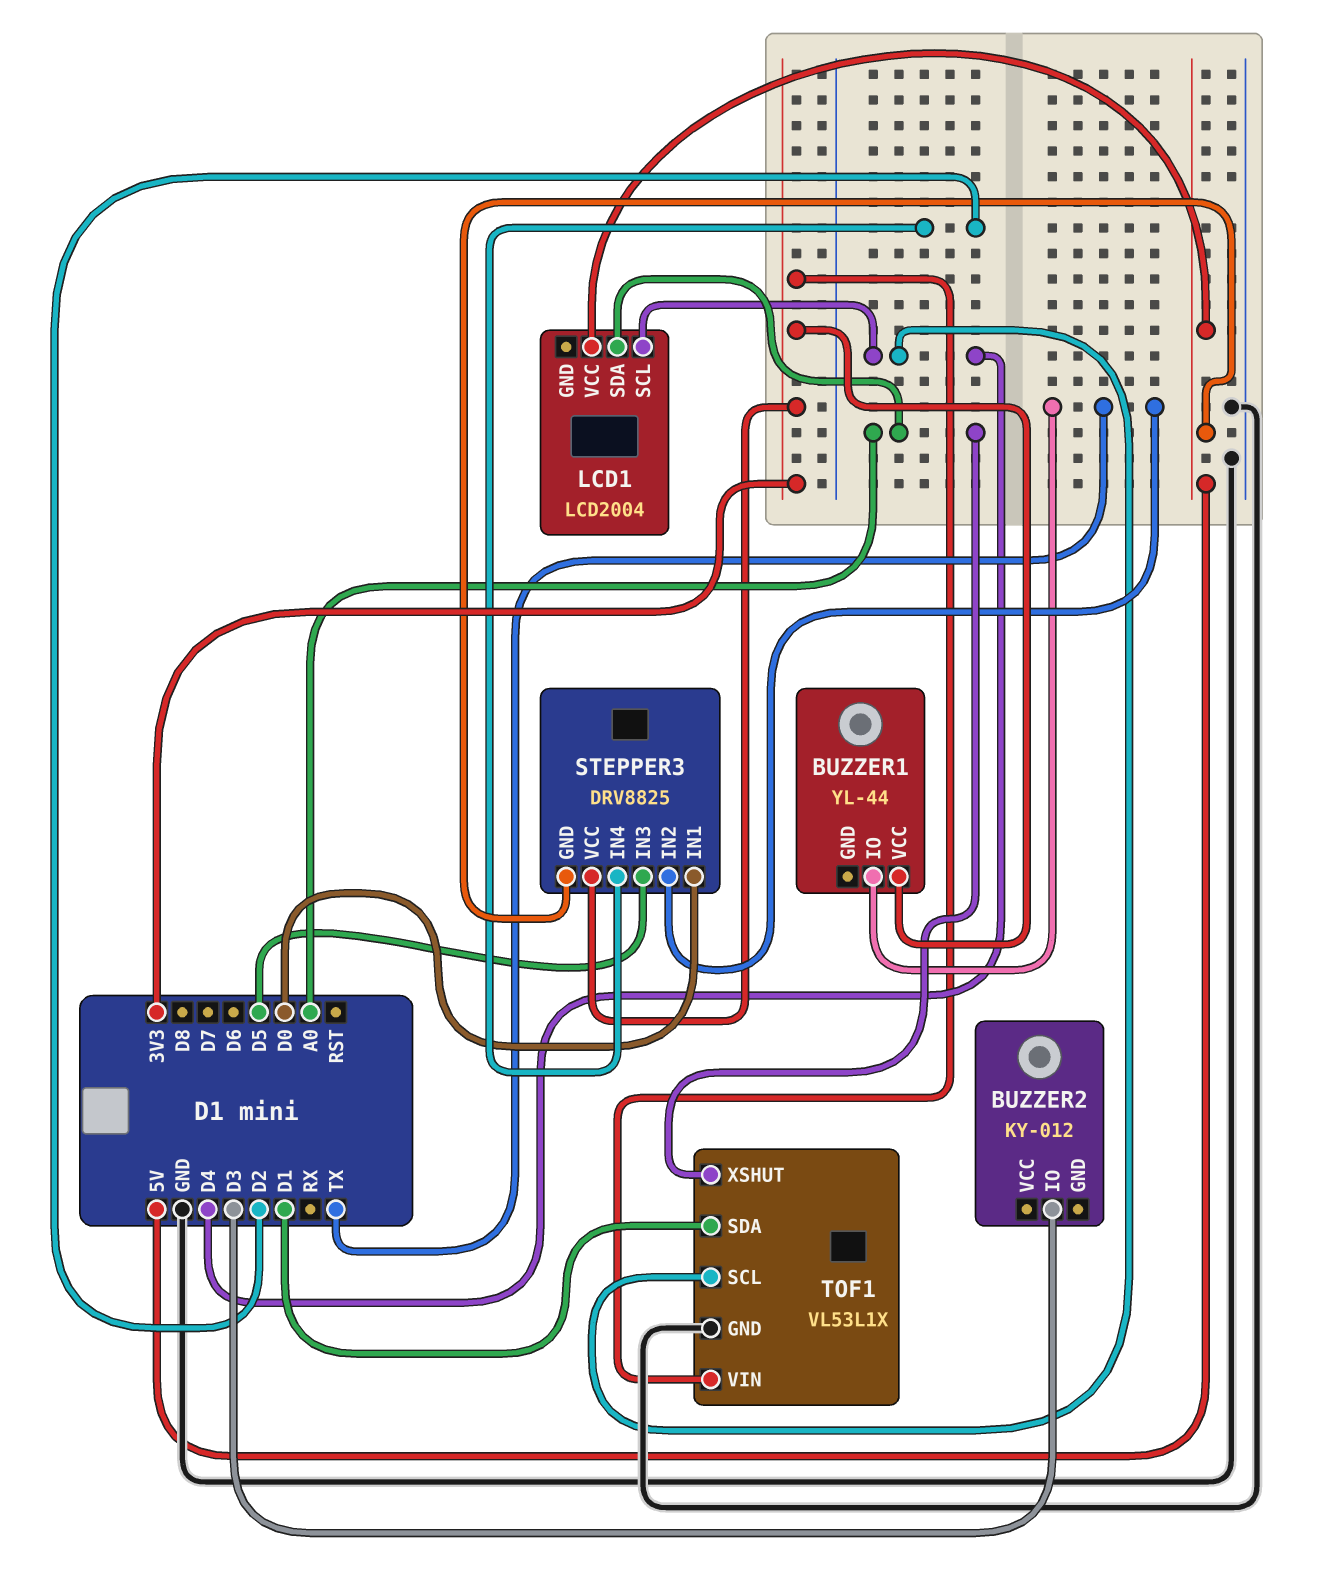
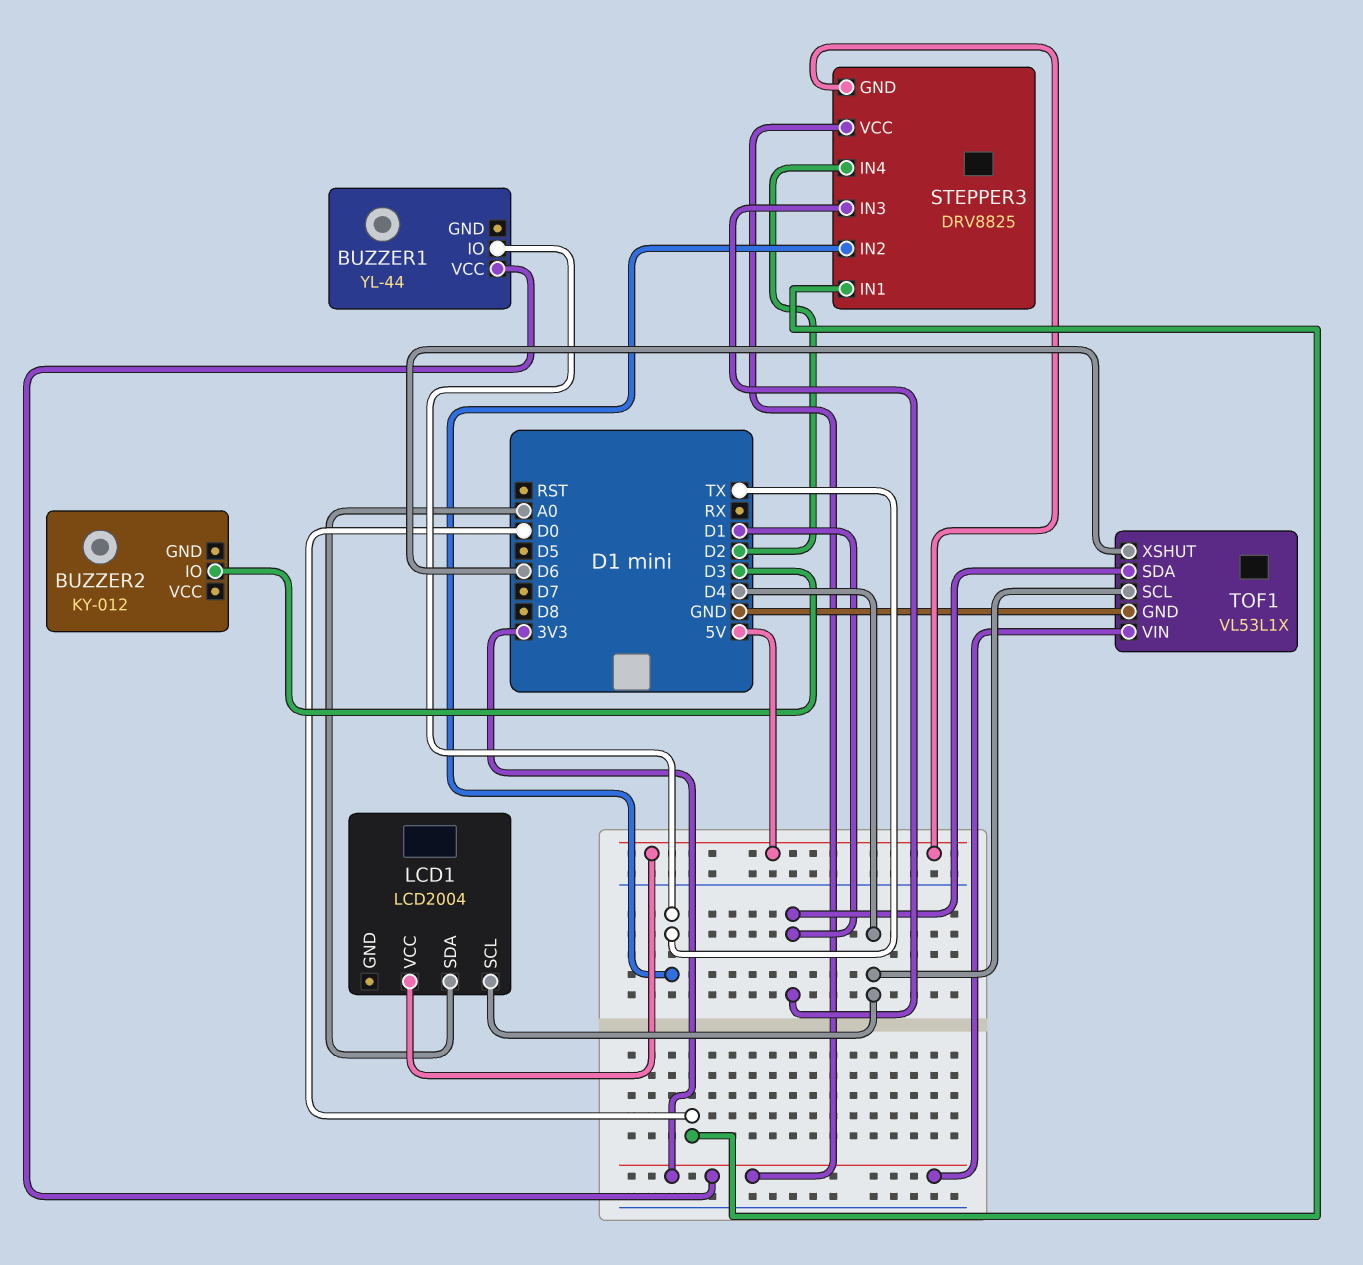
STEPPER3 pin IN3: D5 -> D1
TOF1 pin XSHUT: A0 -> D6

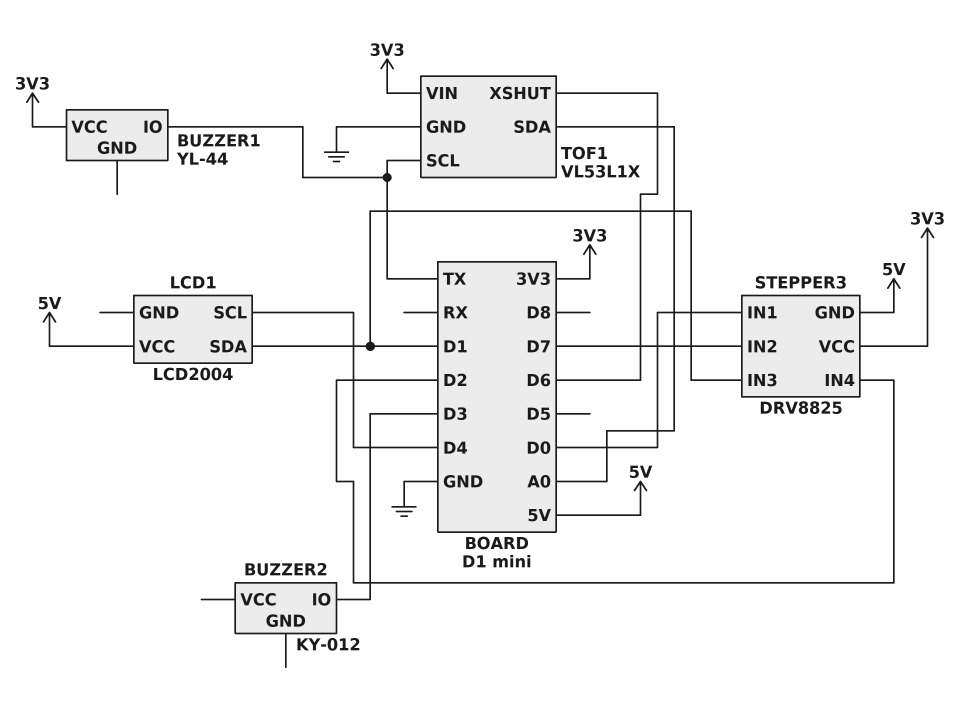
LCD1 pin SDA: A0 -> D1
STEPPER3 pin IN2: TX -> D7
TOF1 pin SCL: D4 -> TX
TOF1 pin SDA: D1 -> A0

